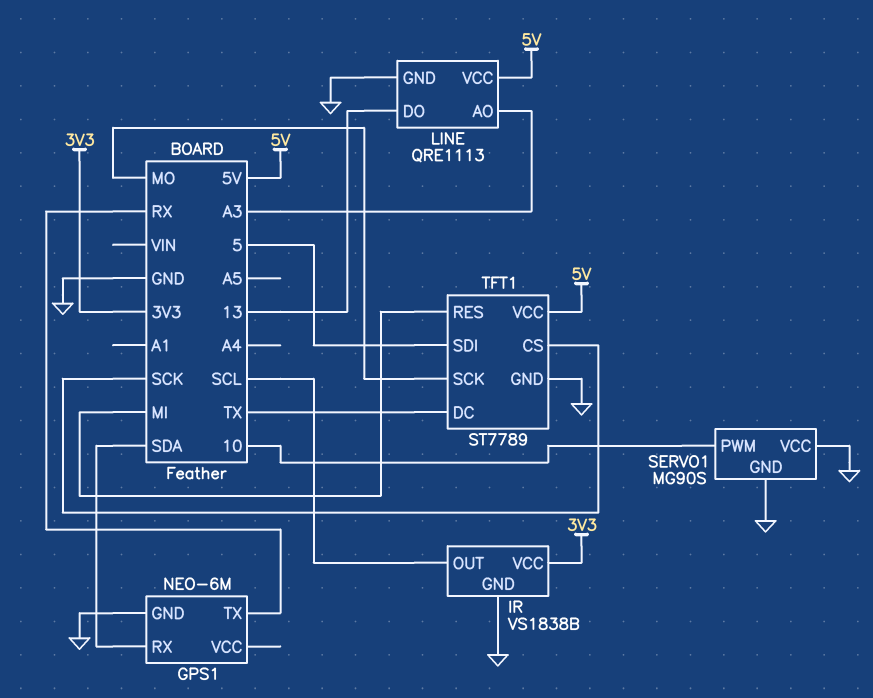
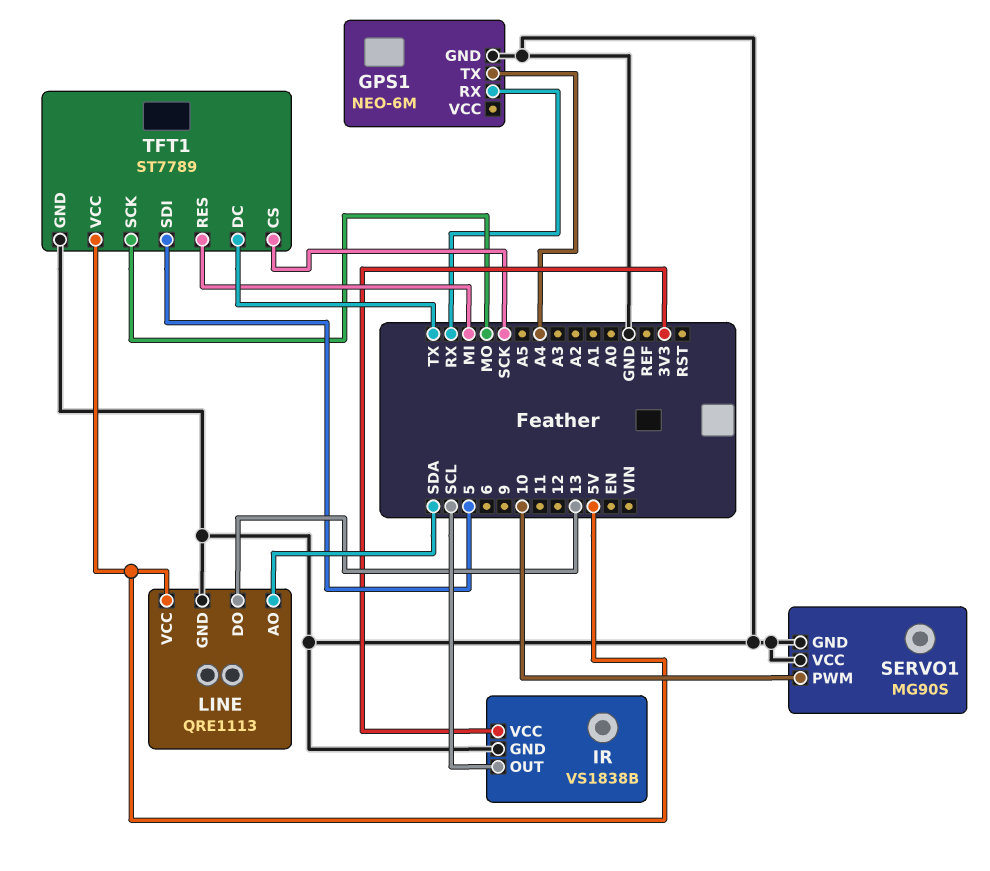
GPS1 pin RX: SDA -> RX
GPS1 pin TX: RX -> A4
LINE pin AO: A3 -> SDA

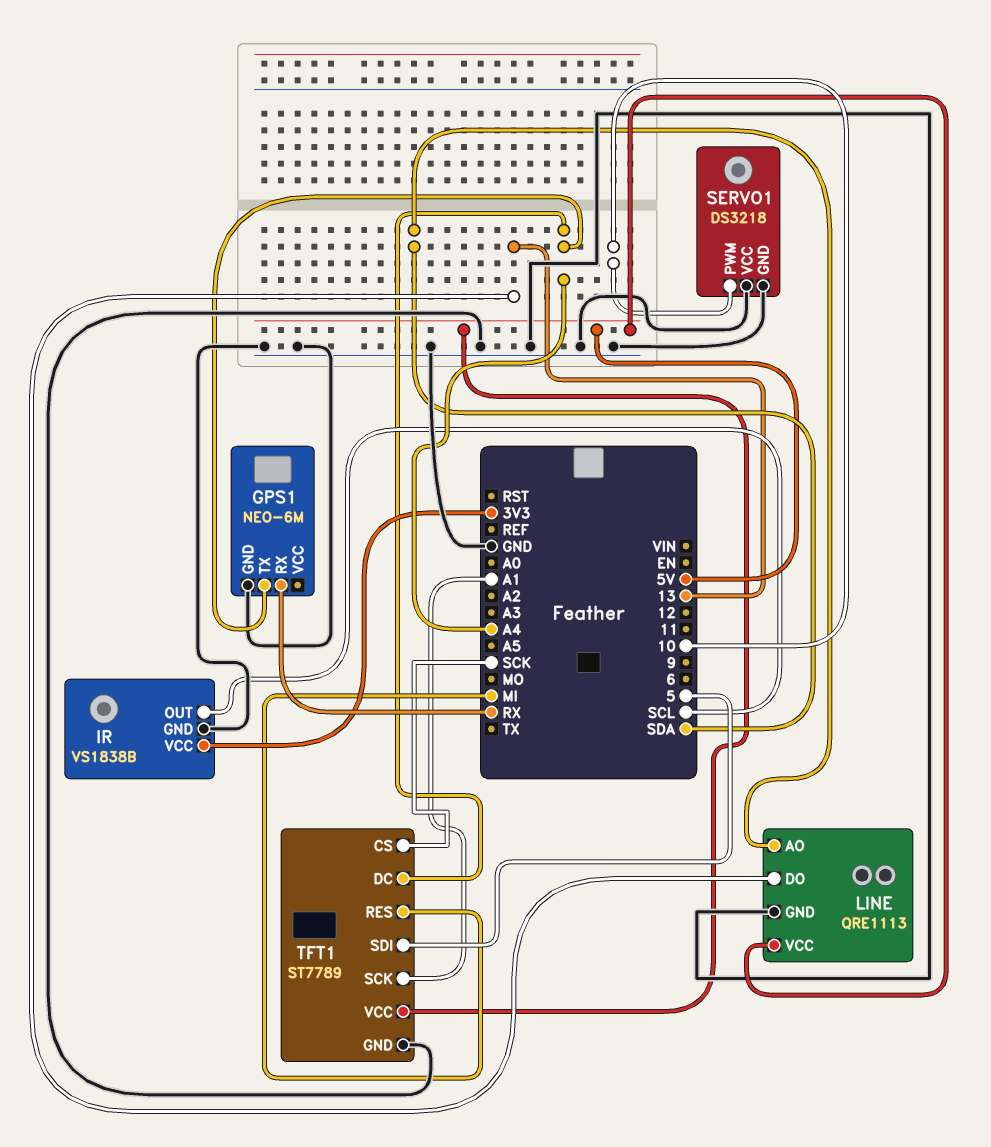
SERVO1: MG90S -> DS3218
TFT1 pin DC: TX -> A4
TFT1 pin SCK: MO -> A1

